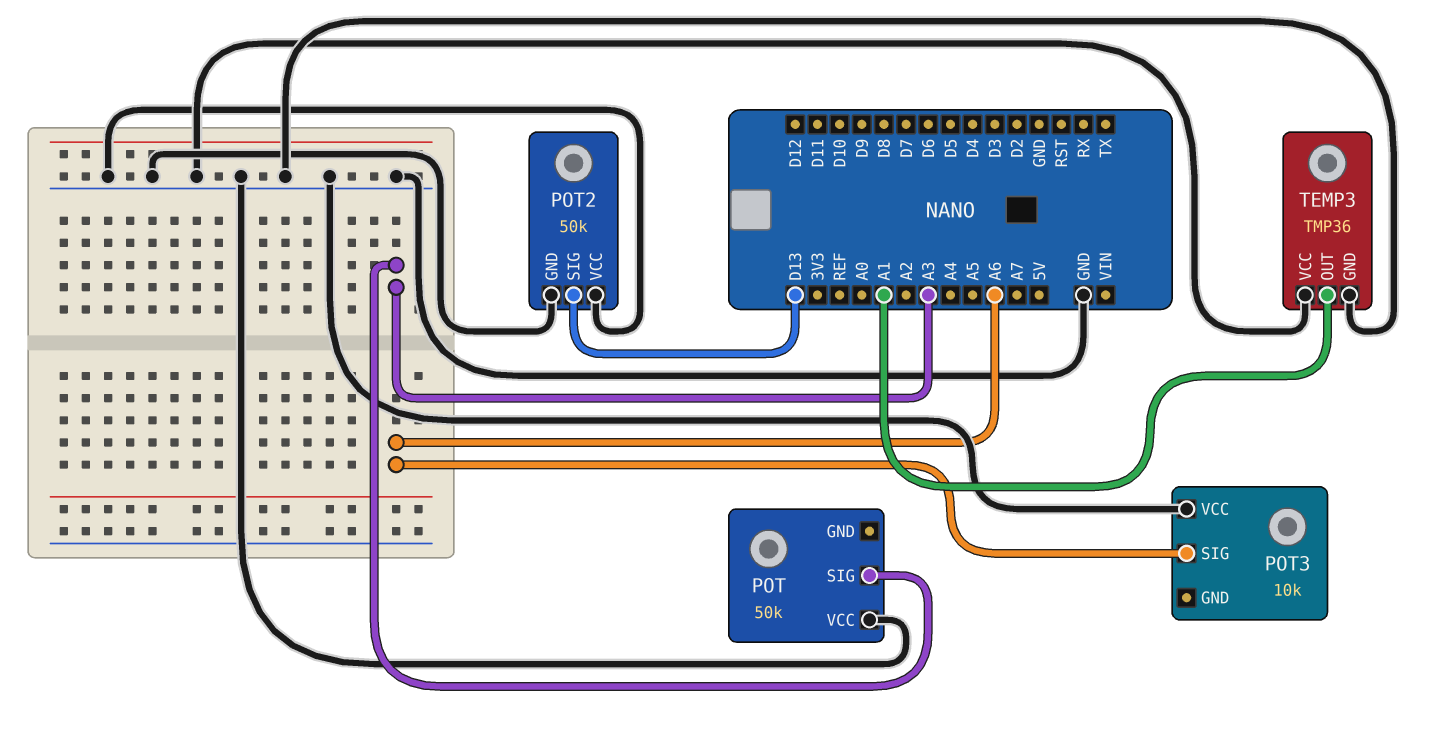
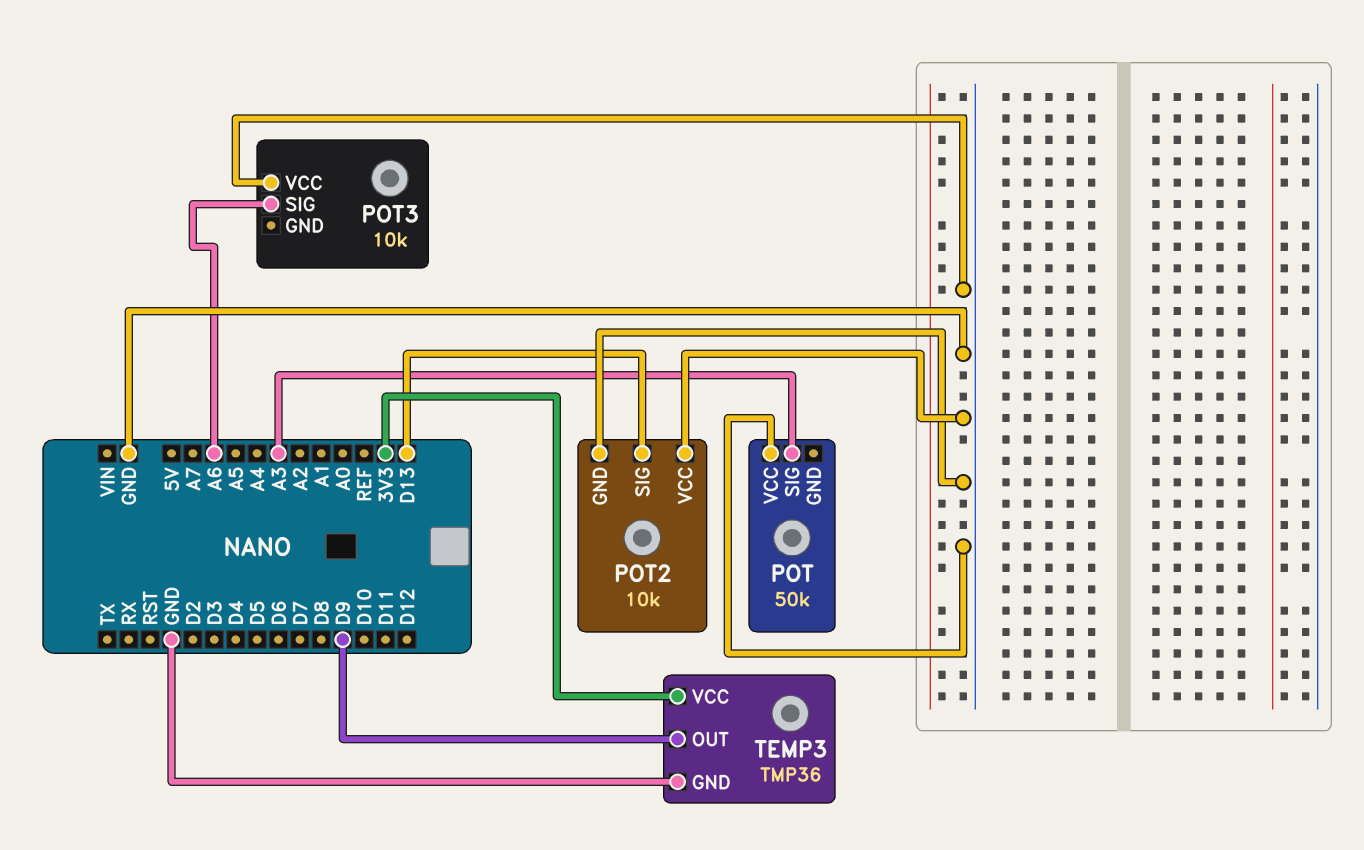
POT2: 50k -> 10k
TEMP3 pin OUT: A1 -> D9
TEMP3 pin VCC: GND -> 3V3

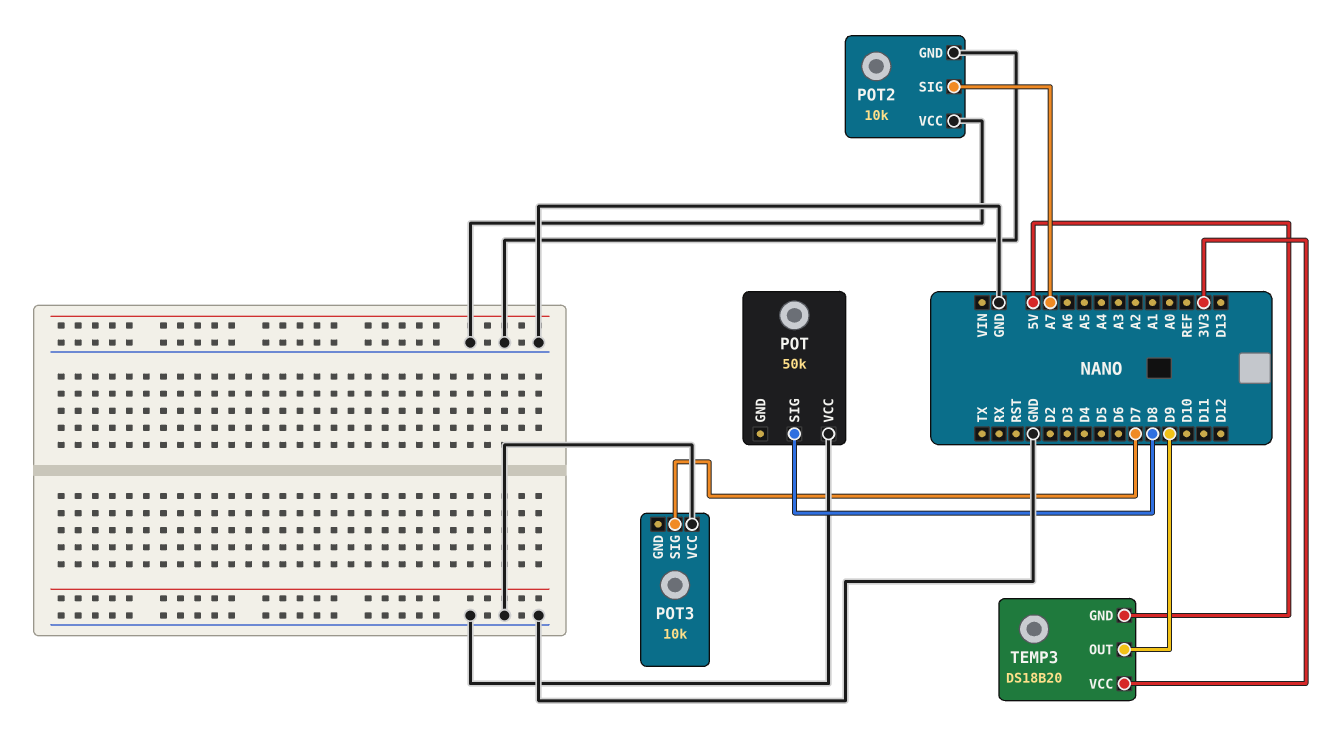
POT pin SIG: A3 -> D8
POT2 pin SIG: D13 -> A7
POT3 pin SIG: A6 -> D7
TEMP3: TMP36 -> DS18B20
TEMP3 pin GND: GND -> 5V

